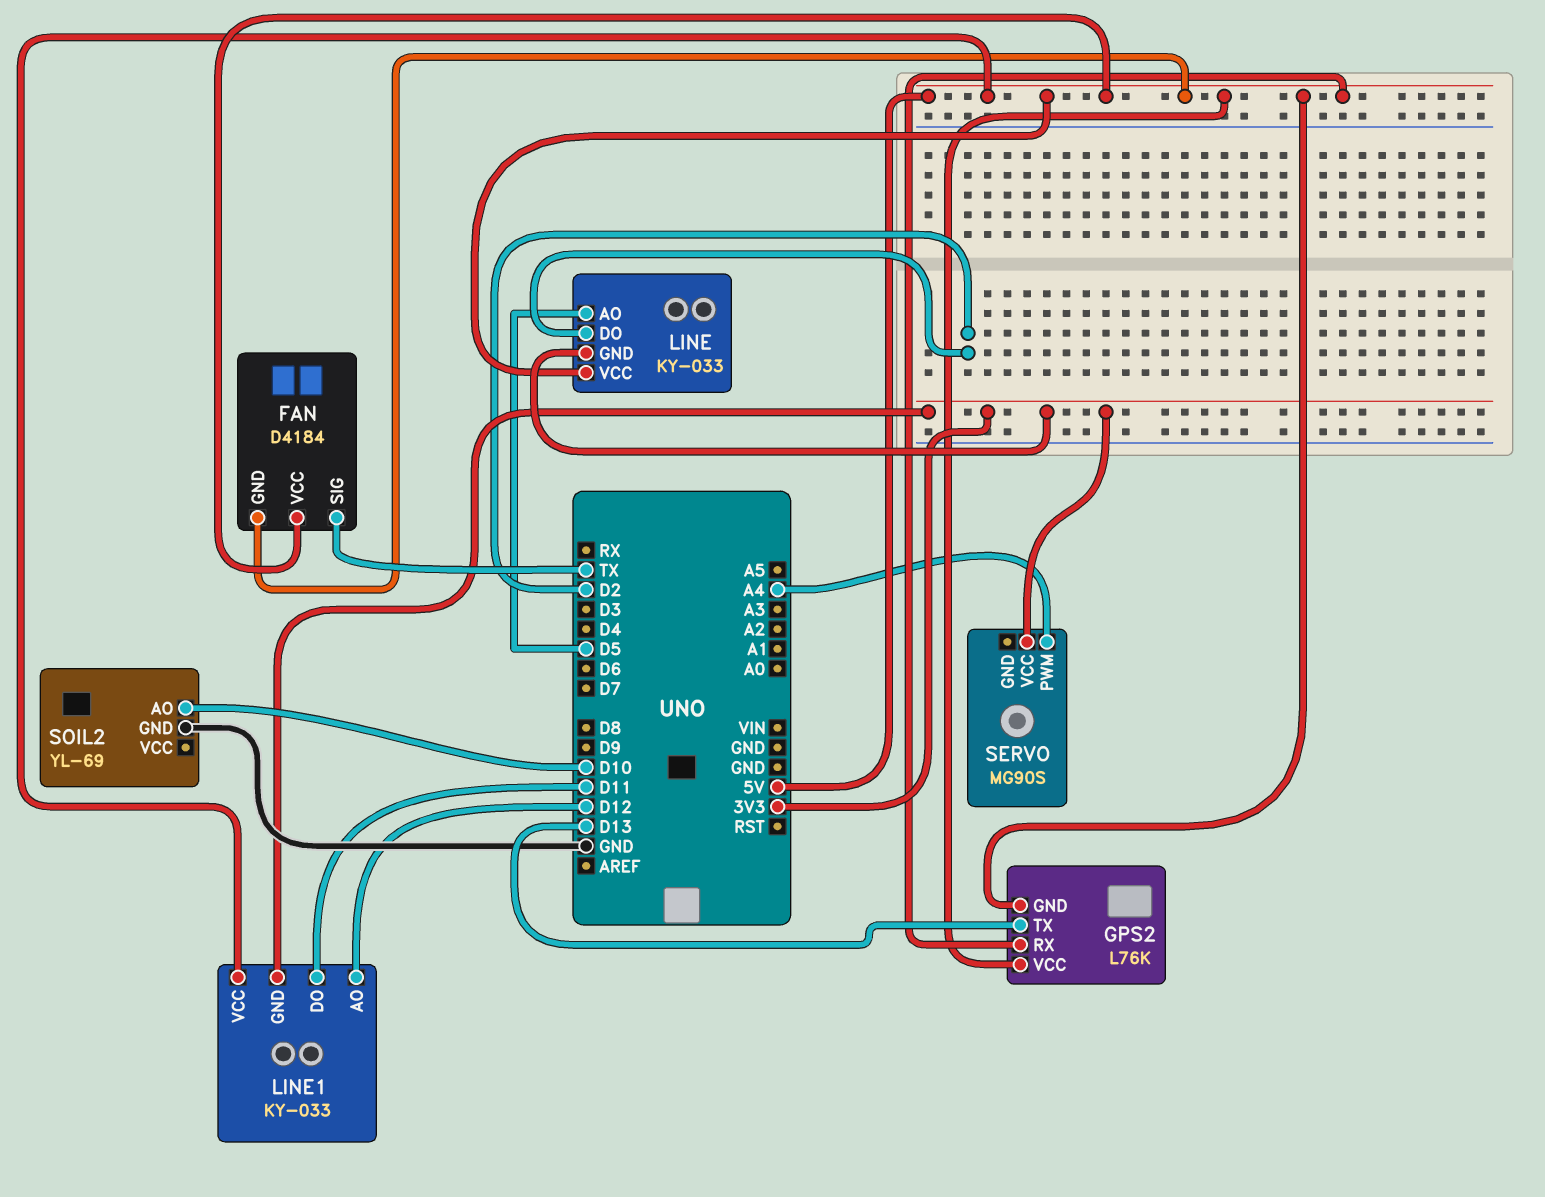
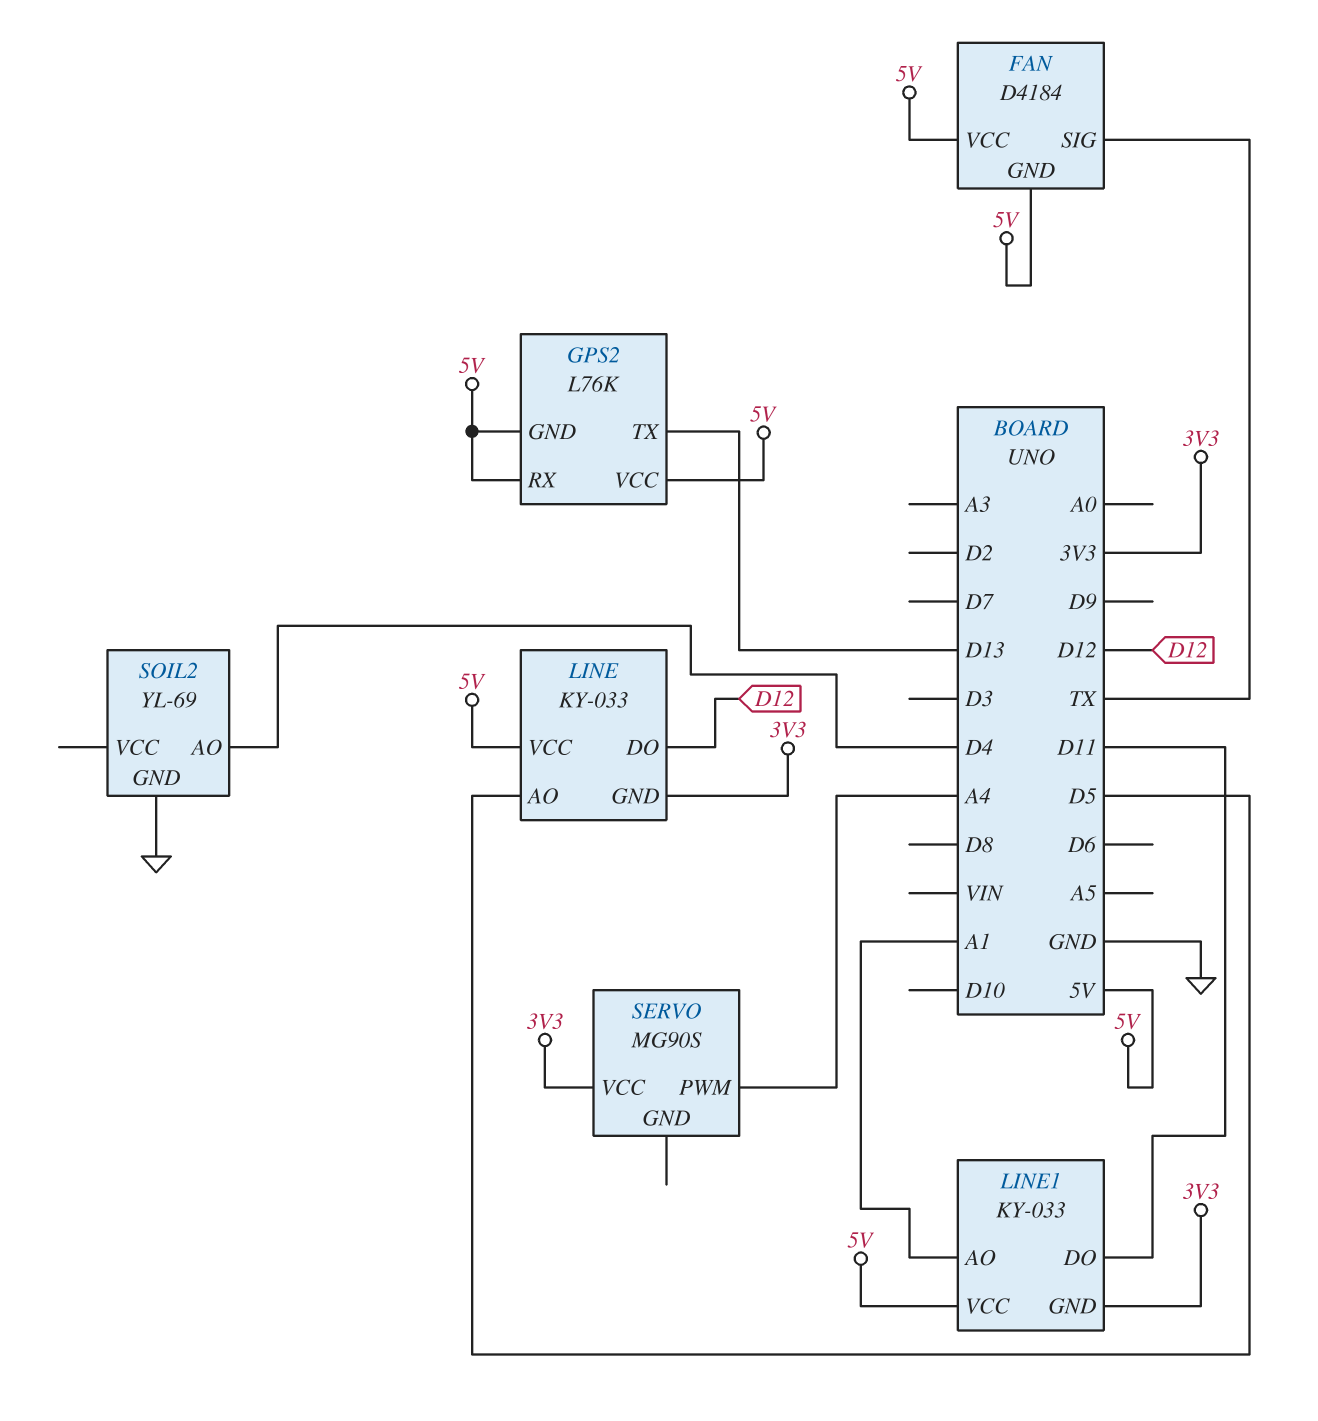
LINE pin DO: D2 -> D12
LINE1 pin AO: D12 -> A1
SOIL2 pin AO: D10 -> D4

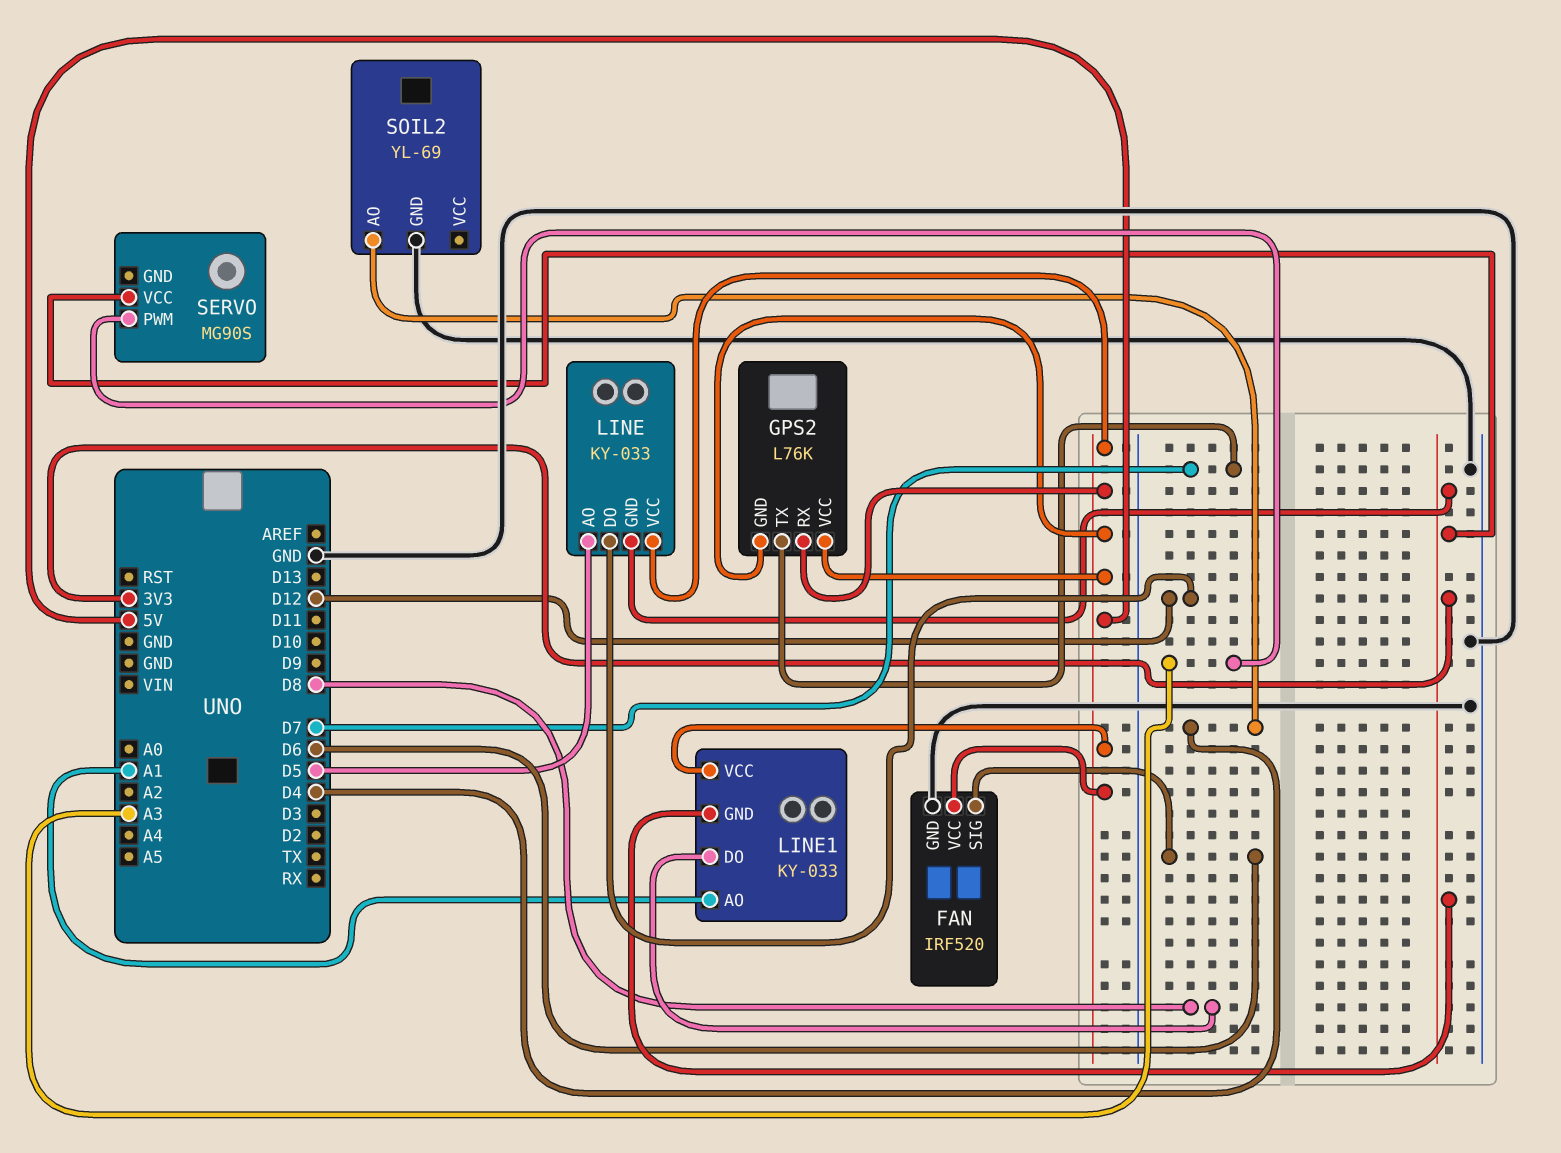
FAN: D4184 -> IRF520
FAN pin GND: 5V -> GND
FAN pin SIG: TX -> D6
GPS2 pin TX: D13 -> D7
LINE1 pin DO: D11 -> D8
SERVO pin PWM: A4 -> A3

